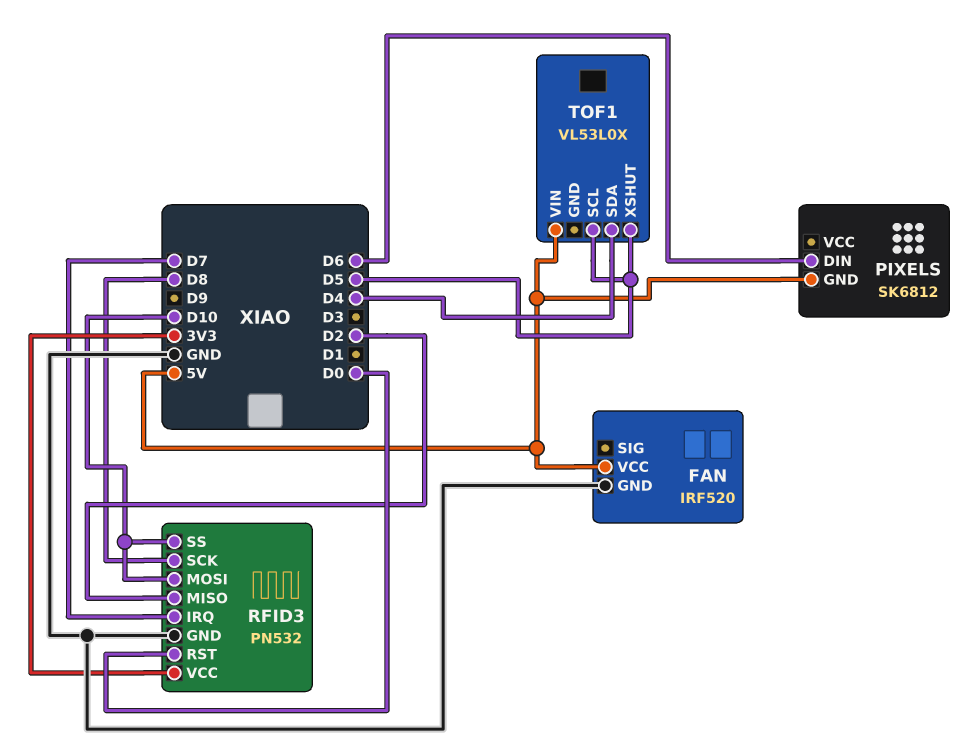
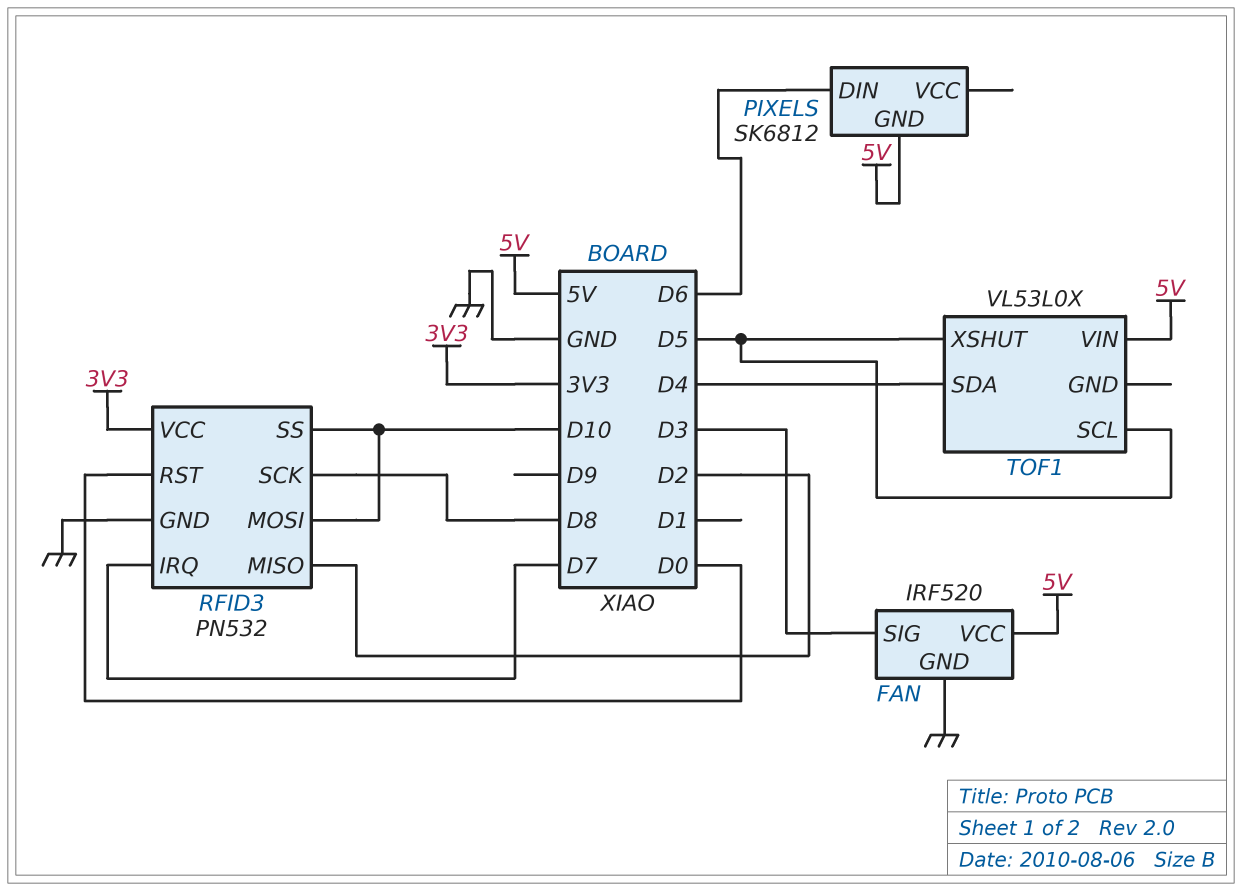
FAN pin SIG: none -> D3

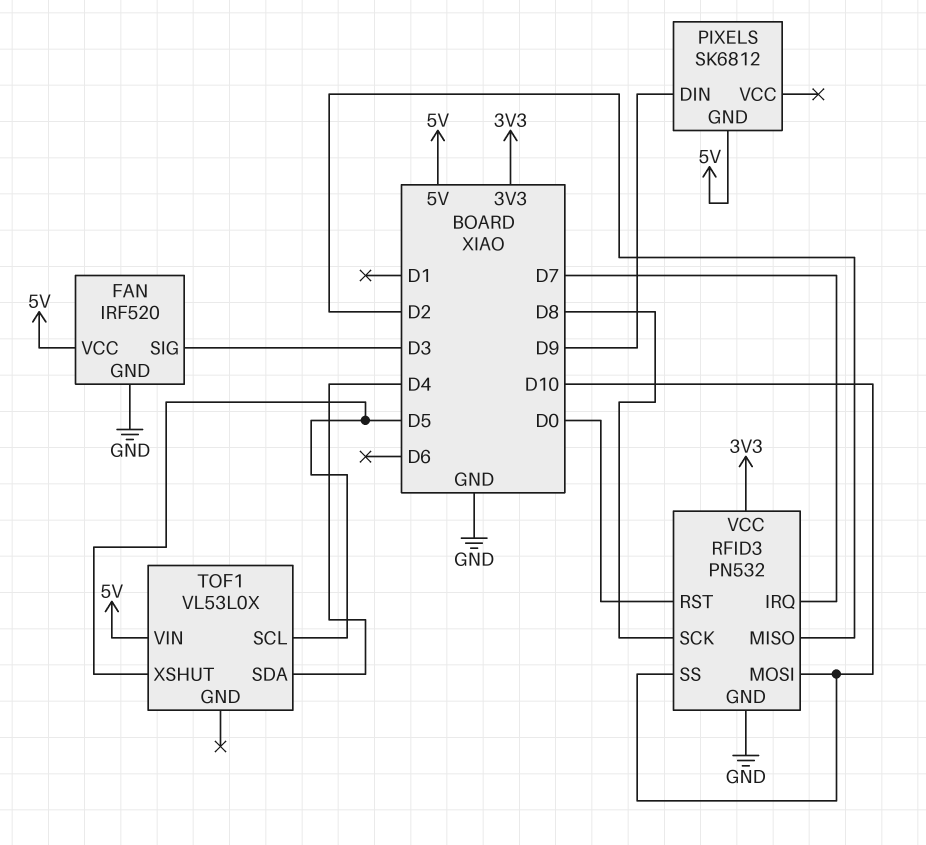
PIXELS pin DIN: D6 -> D9

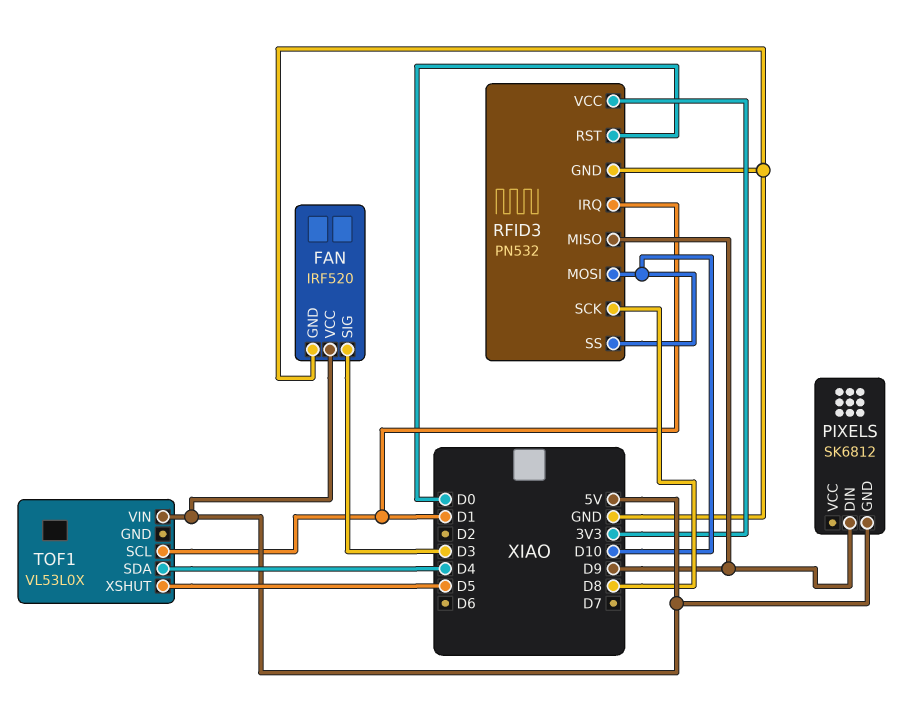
RFID3 pin IRQ: D7 -> D1
RFID3 pin MISO: D2 -> D9
TOF1 pin SCL: D5 -> D1

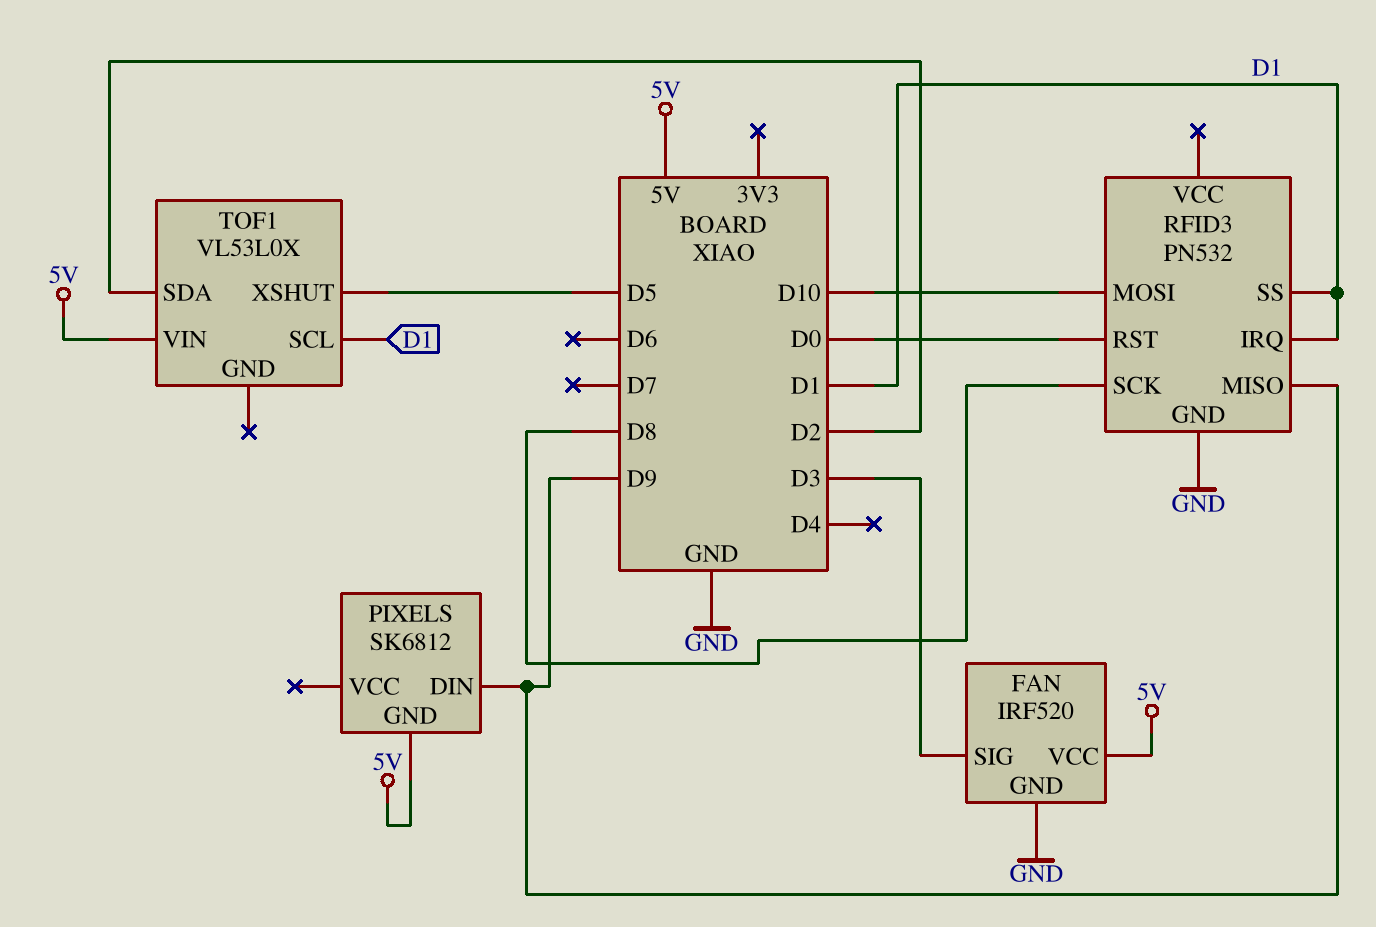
RFID3 pin SS: D10 -> D1
RFID3 pin VCC: 3V3 -> none
TOF1 pin SDA: D4 -> D2

